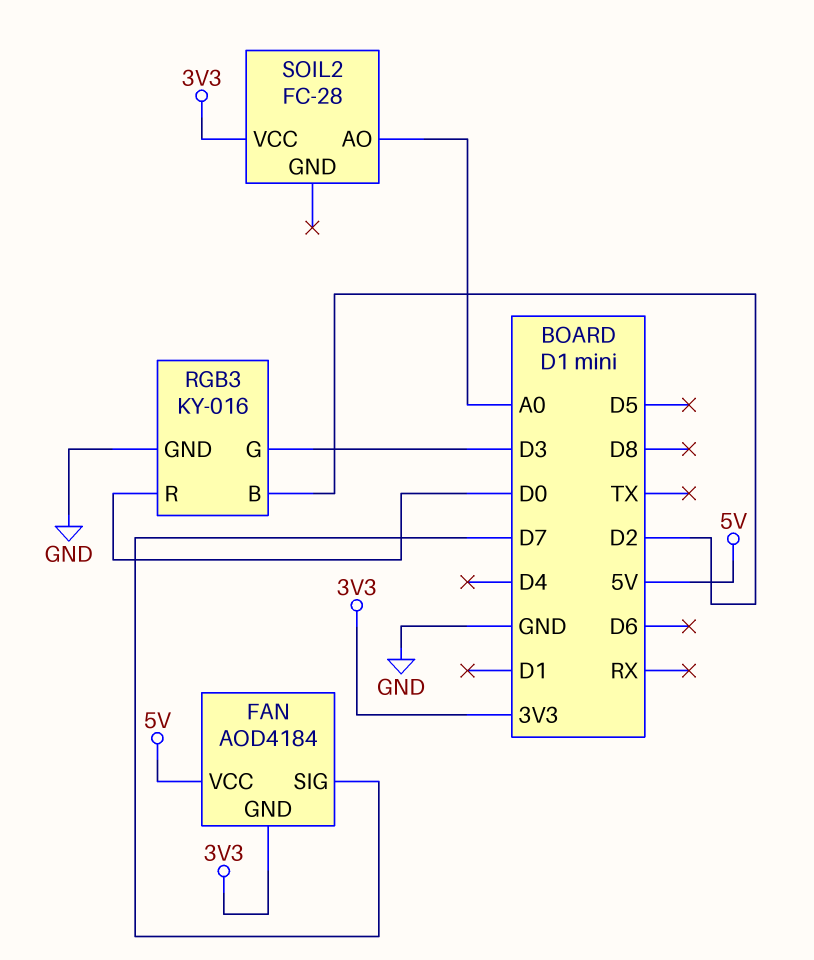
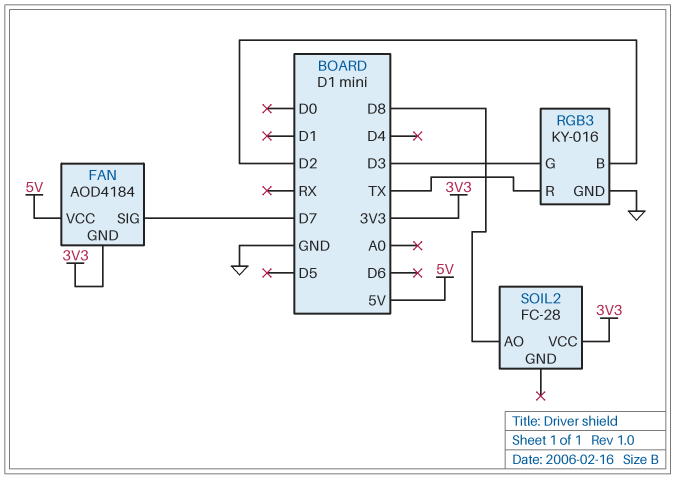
RGB3 pin R: D0 -> TX
SOIL2 pin AO: A0 -> D8

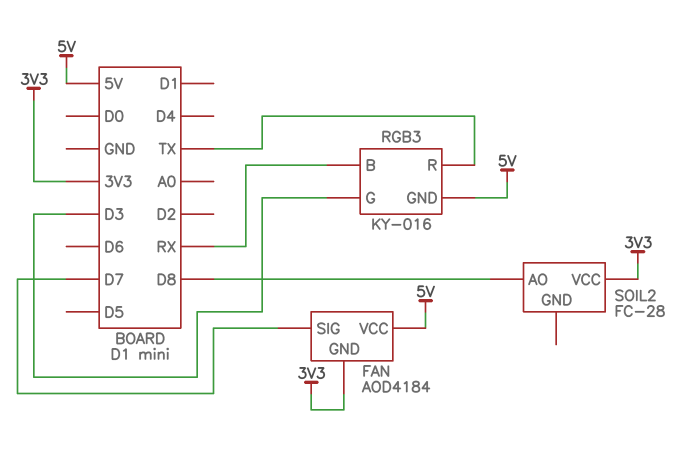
RGB3 pin B: D2 -> RX
RGB3 pin GND: GND -> 5V

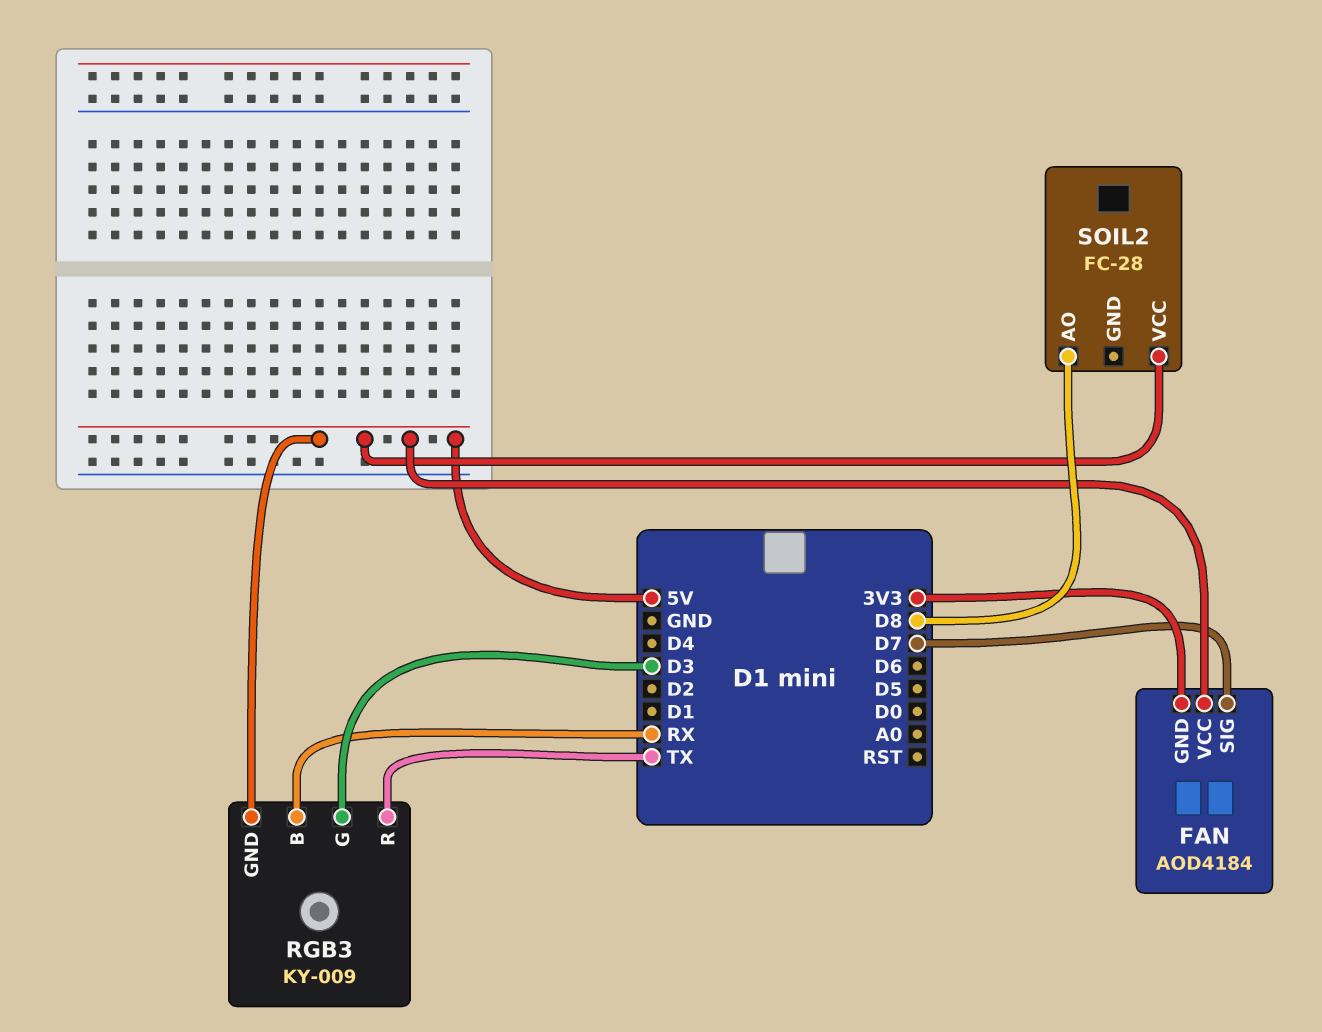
RGB3: KY-016 -> KY-009
SOIL2 pin VCC: 3V3 -> 5V

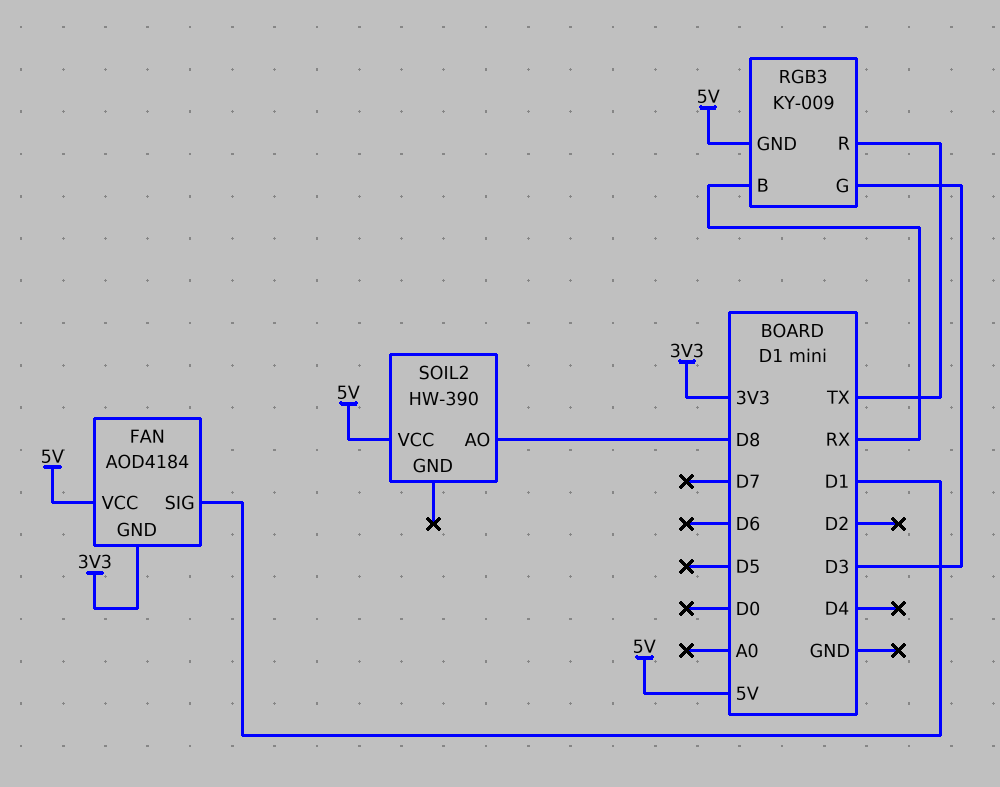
FAN pin SIG: D7 -> D1
SOIL2: FC-28 -> HW-390

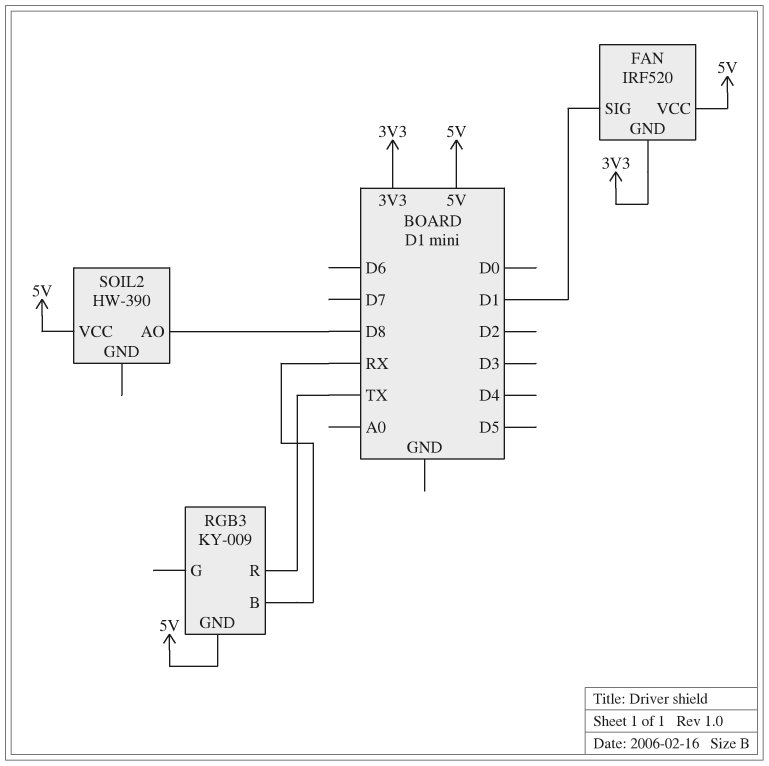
FAN: AOD4184 -> IRF520
RGB3 pin G: D3 -> none

